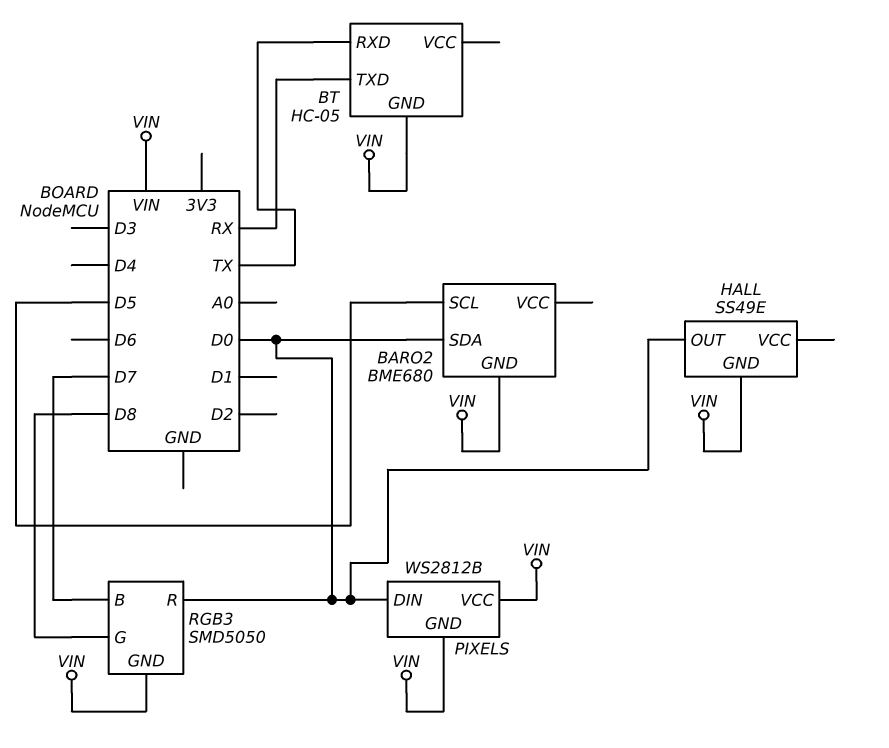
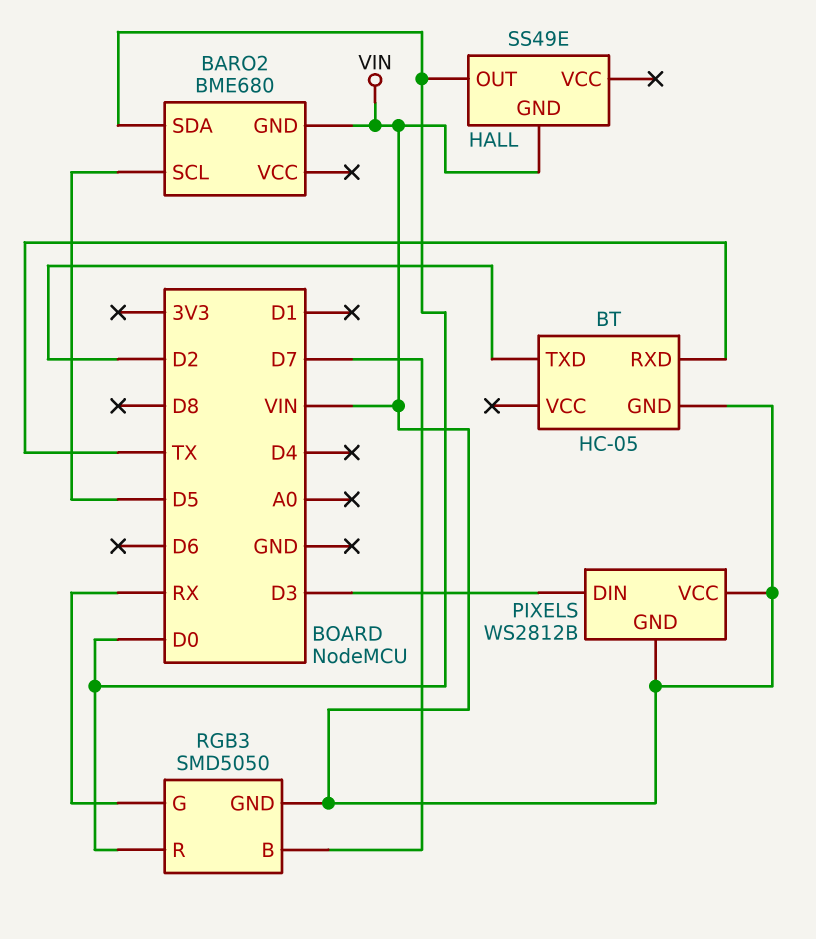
BT pin TXD: RX -> D2
PIXELS pin DIN: D0 -> D3
RGB3 pin G: D8 -> RX

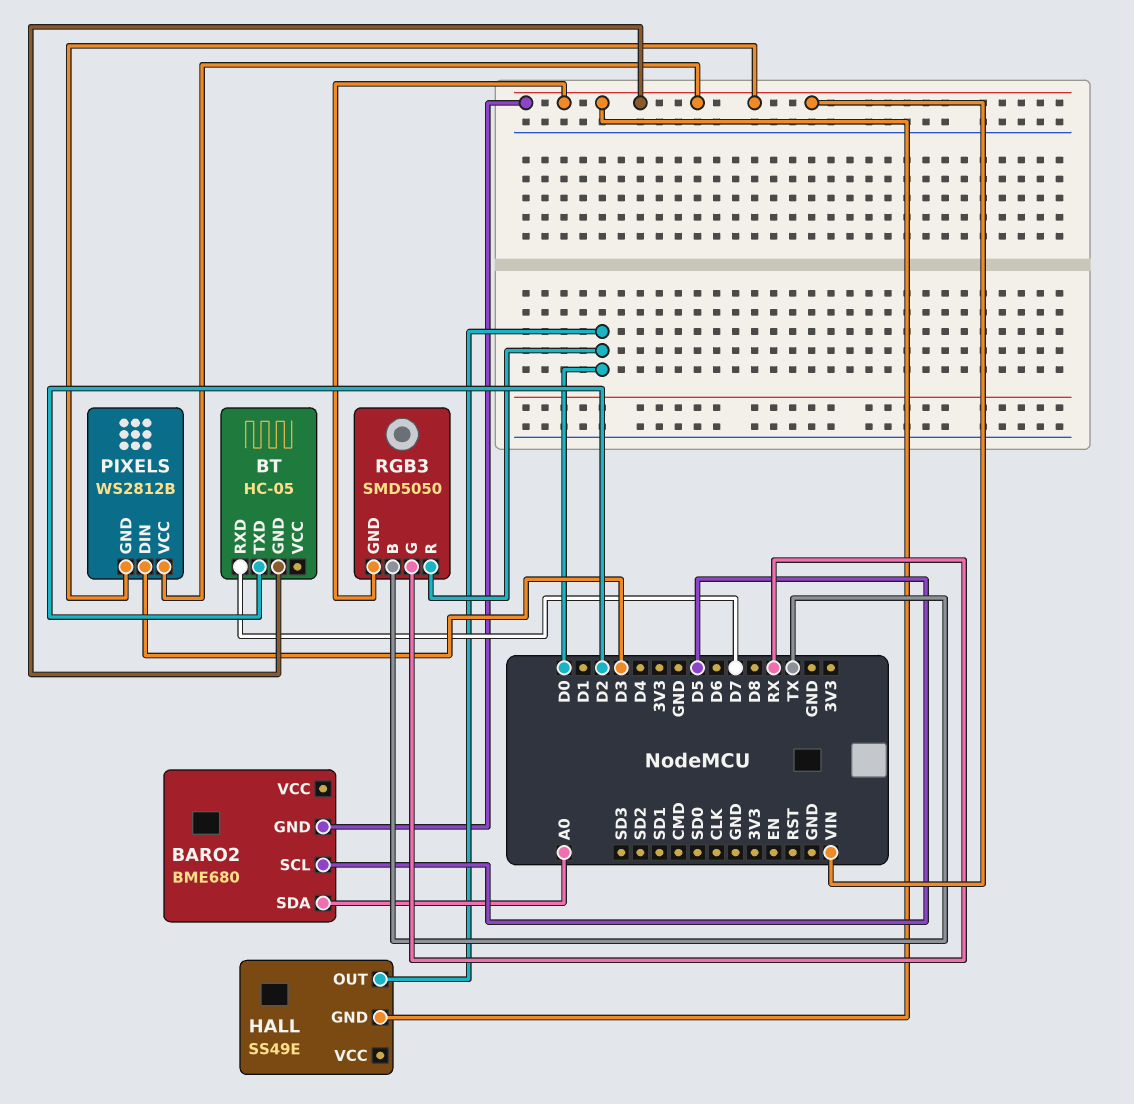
BARO2 pin SDA: D0 -> A0
BT pin RXD: TX -> D7
RGB3 pin B: D7 -> TX

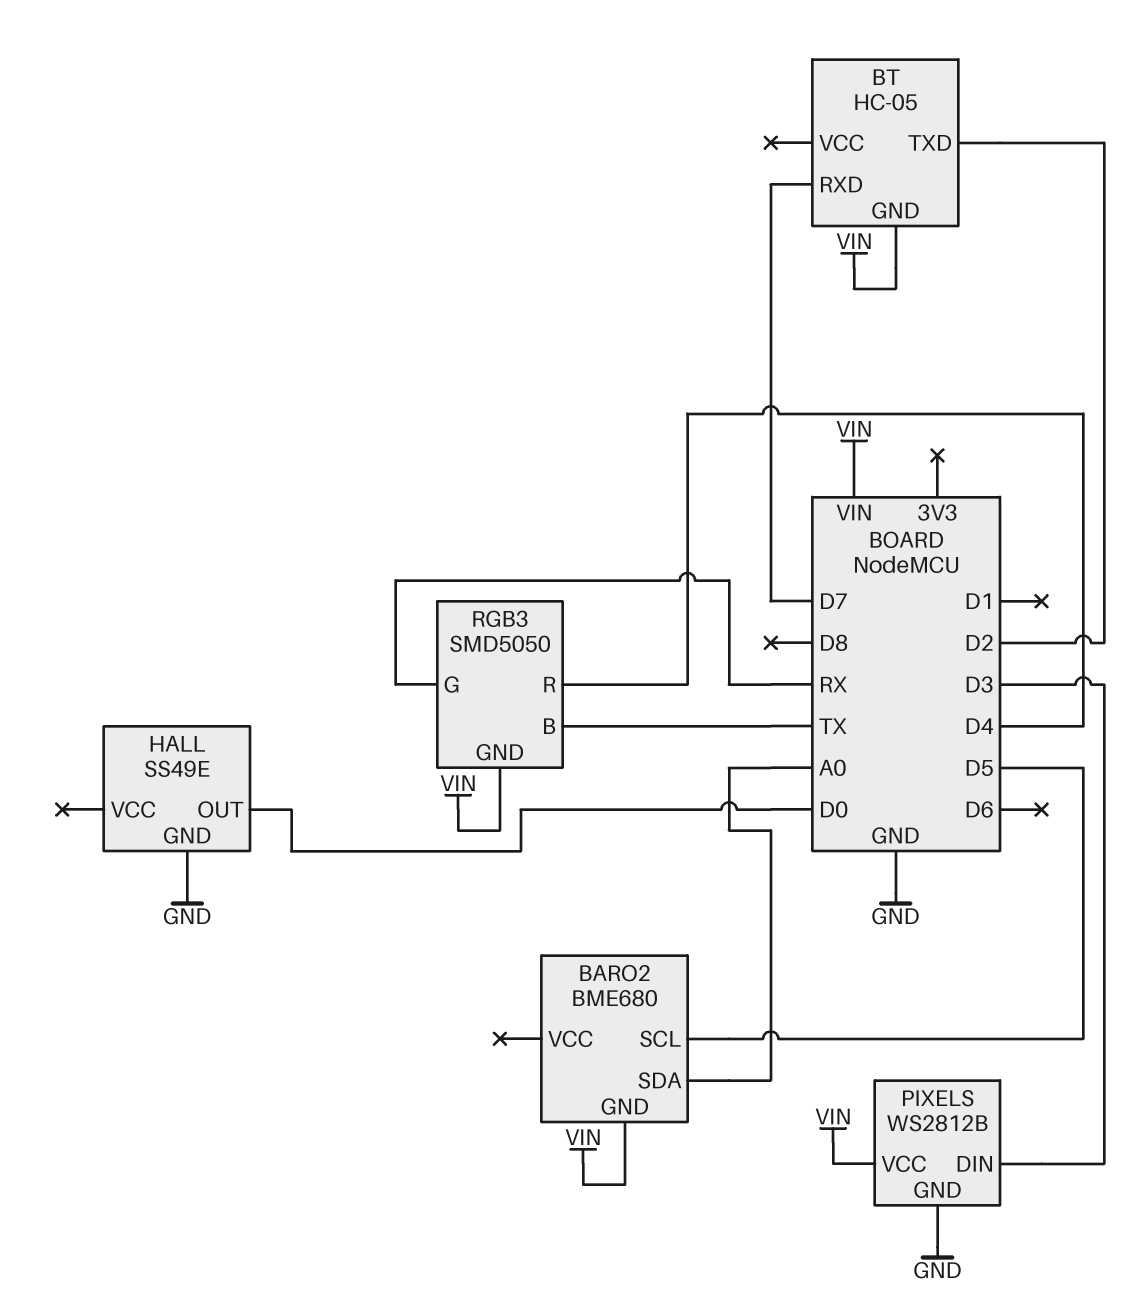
HALL pin GND: VIN -> GND
PIXELS pin GND: VIN -> GND
RGB3 pin R: D0 -> D4

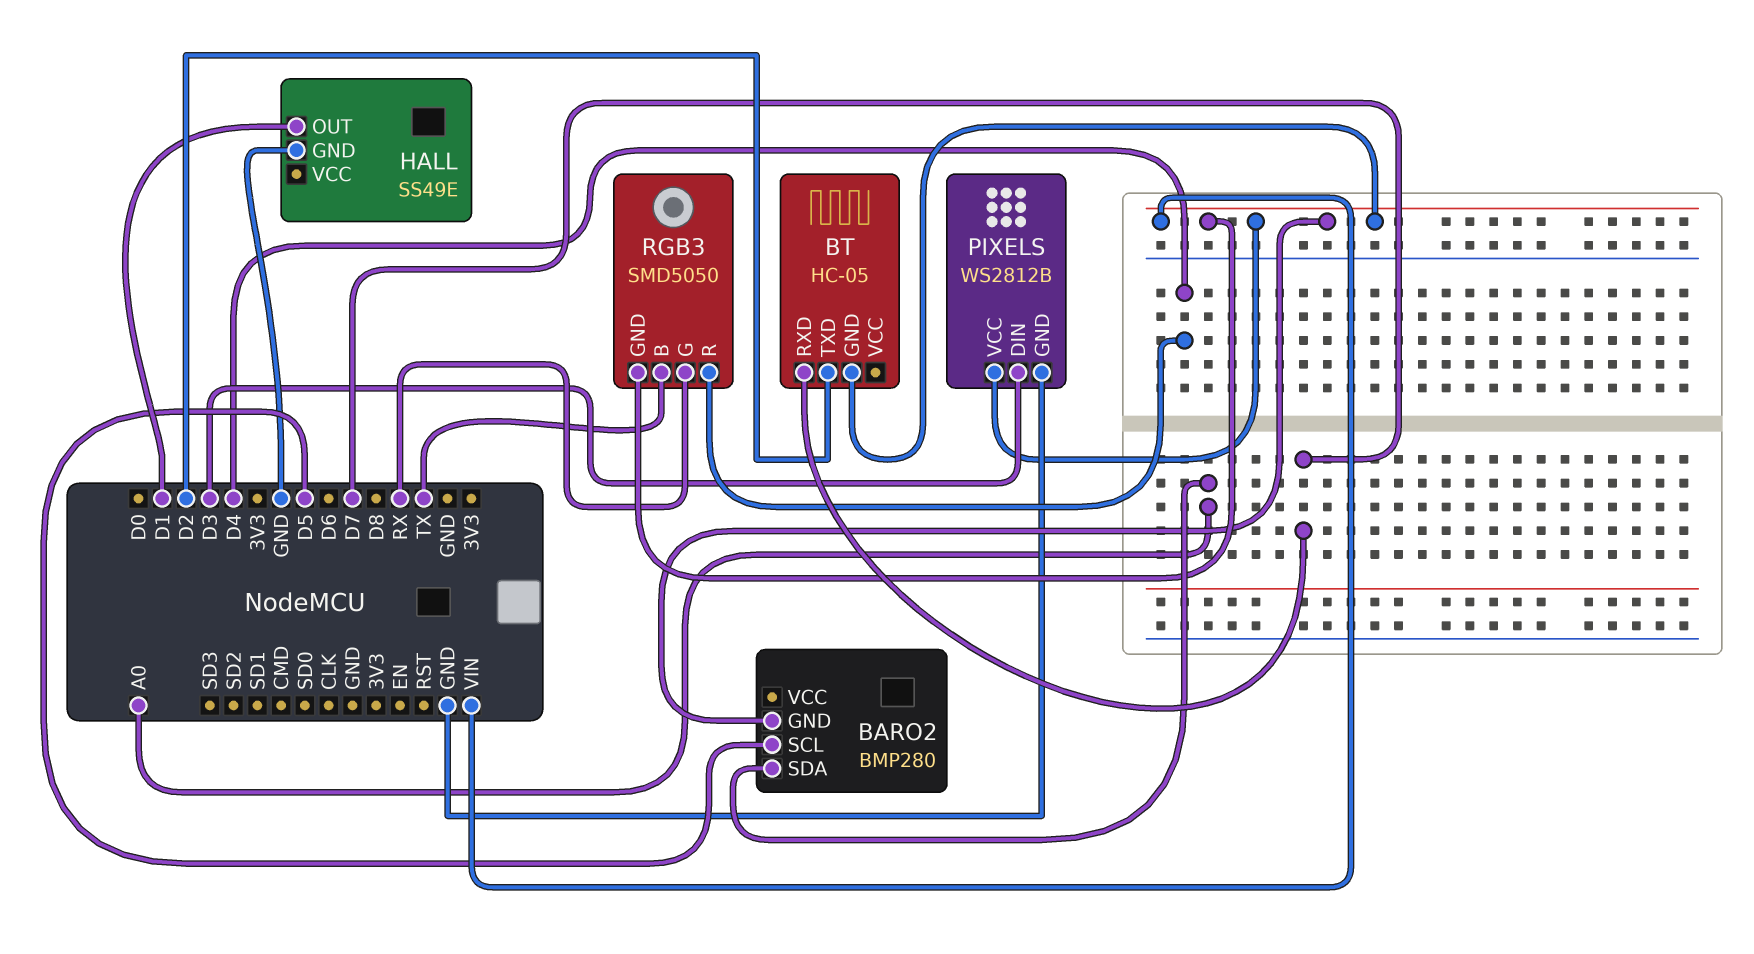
BARO2: BME680 -> BMP280
HALL pin OUT: D0 -> D1

